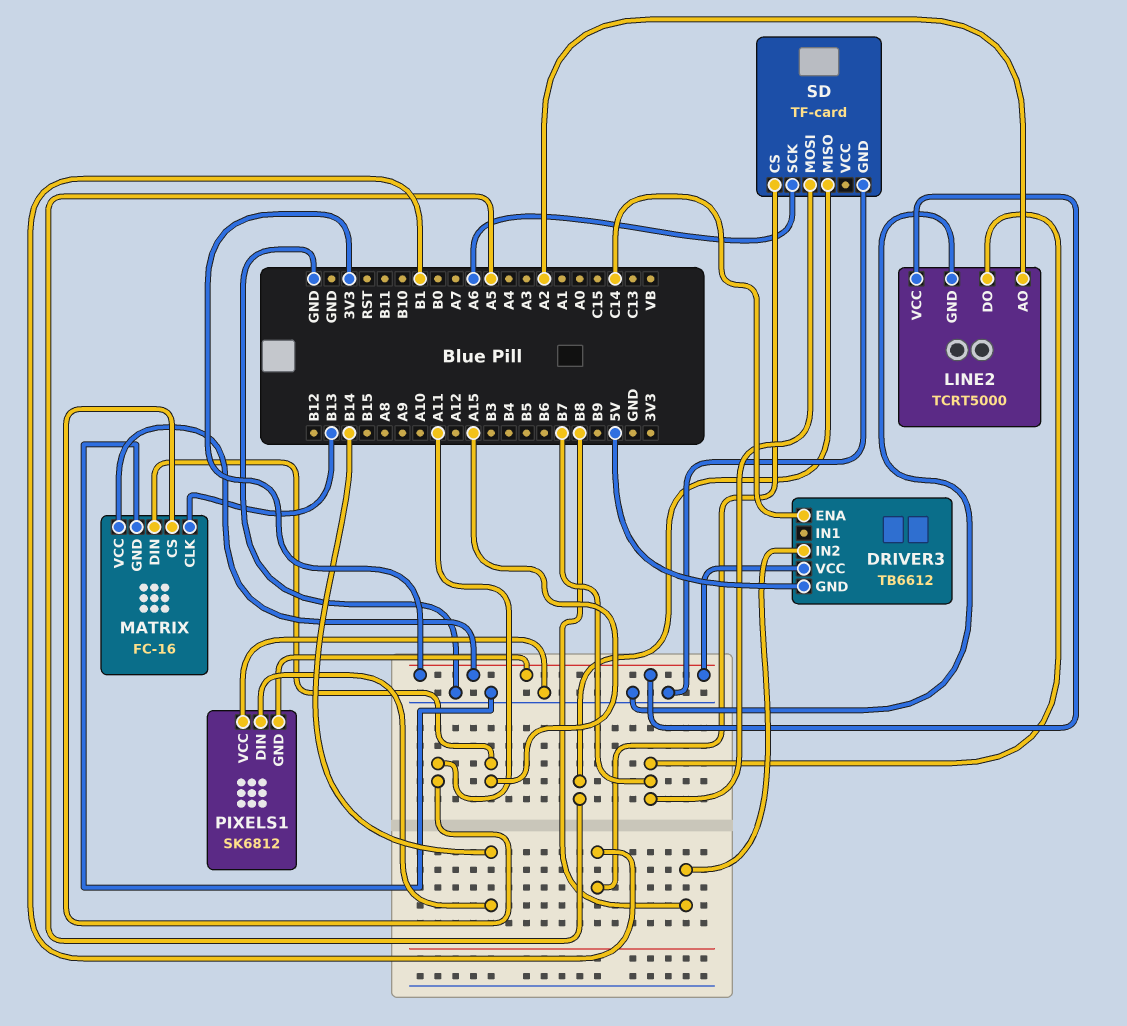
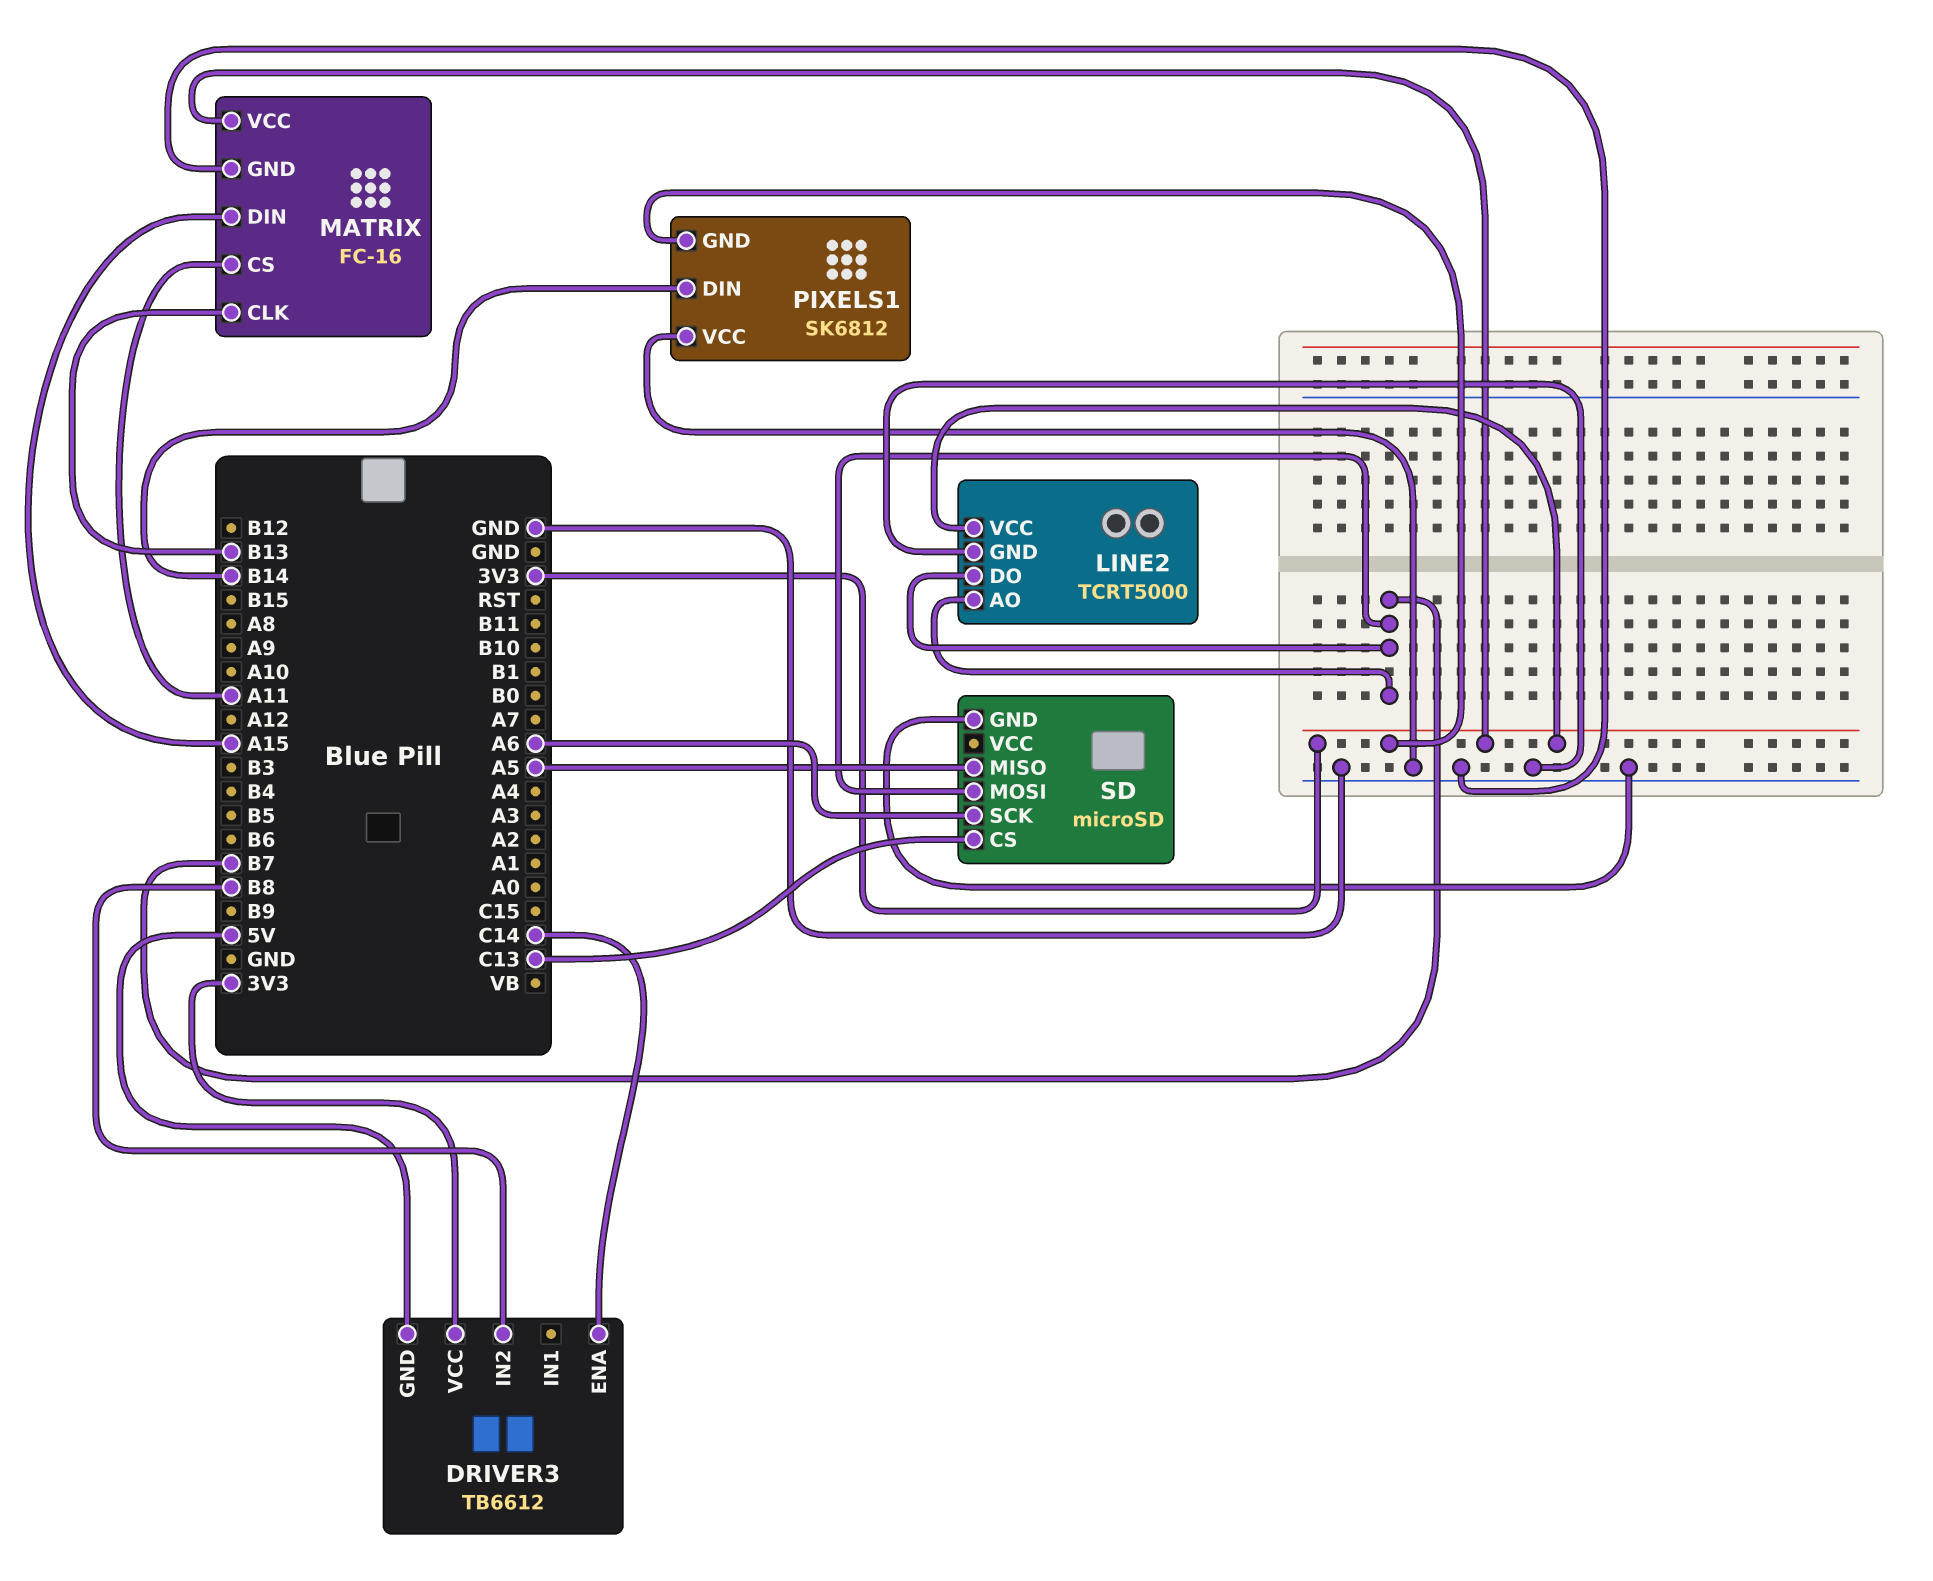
LINE2 pin AO: A2 -> B7
SD: TF-card -> microSD
SD pin CS: B1 -> C13

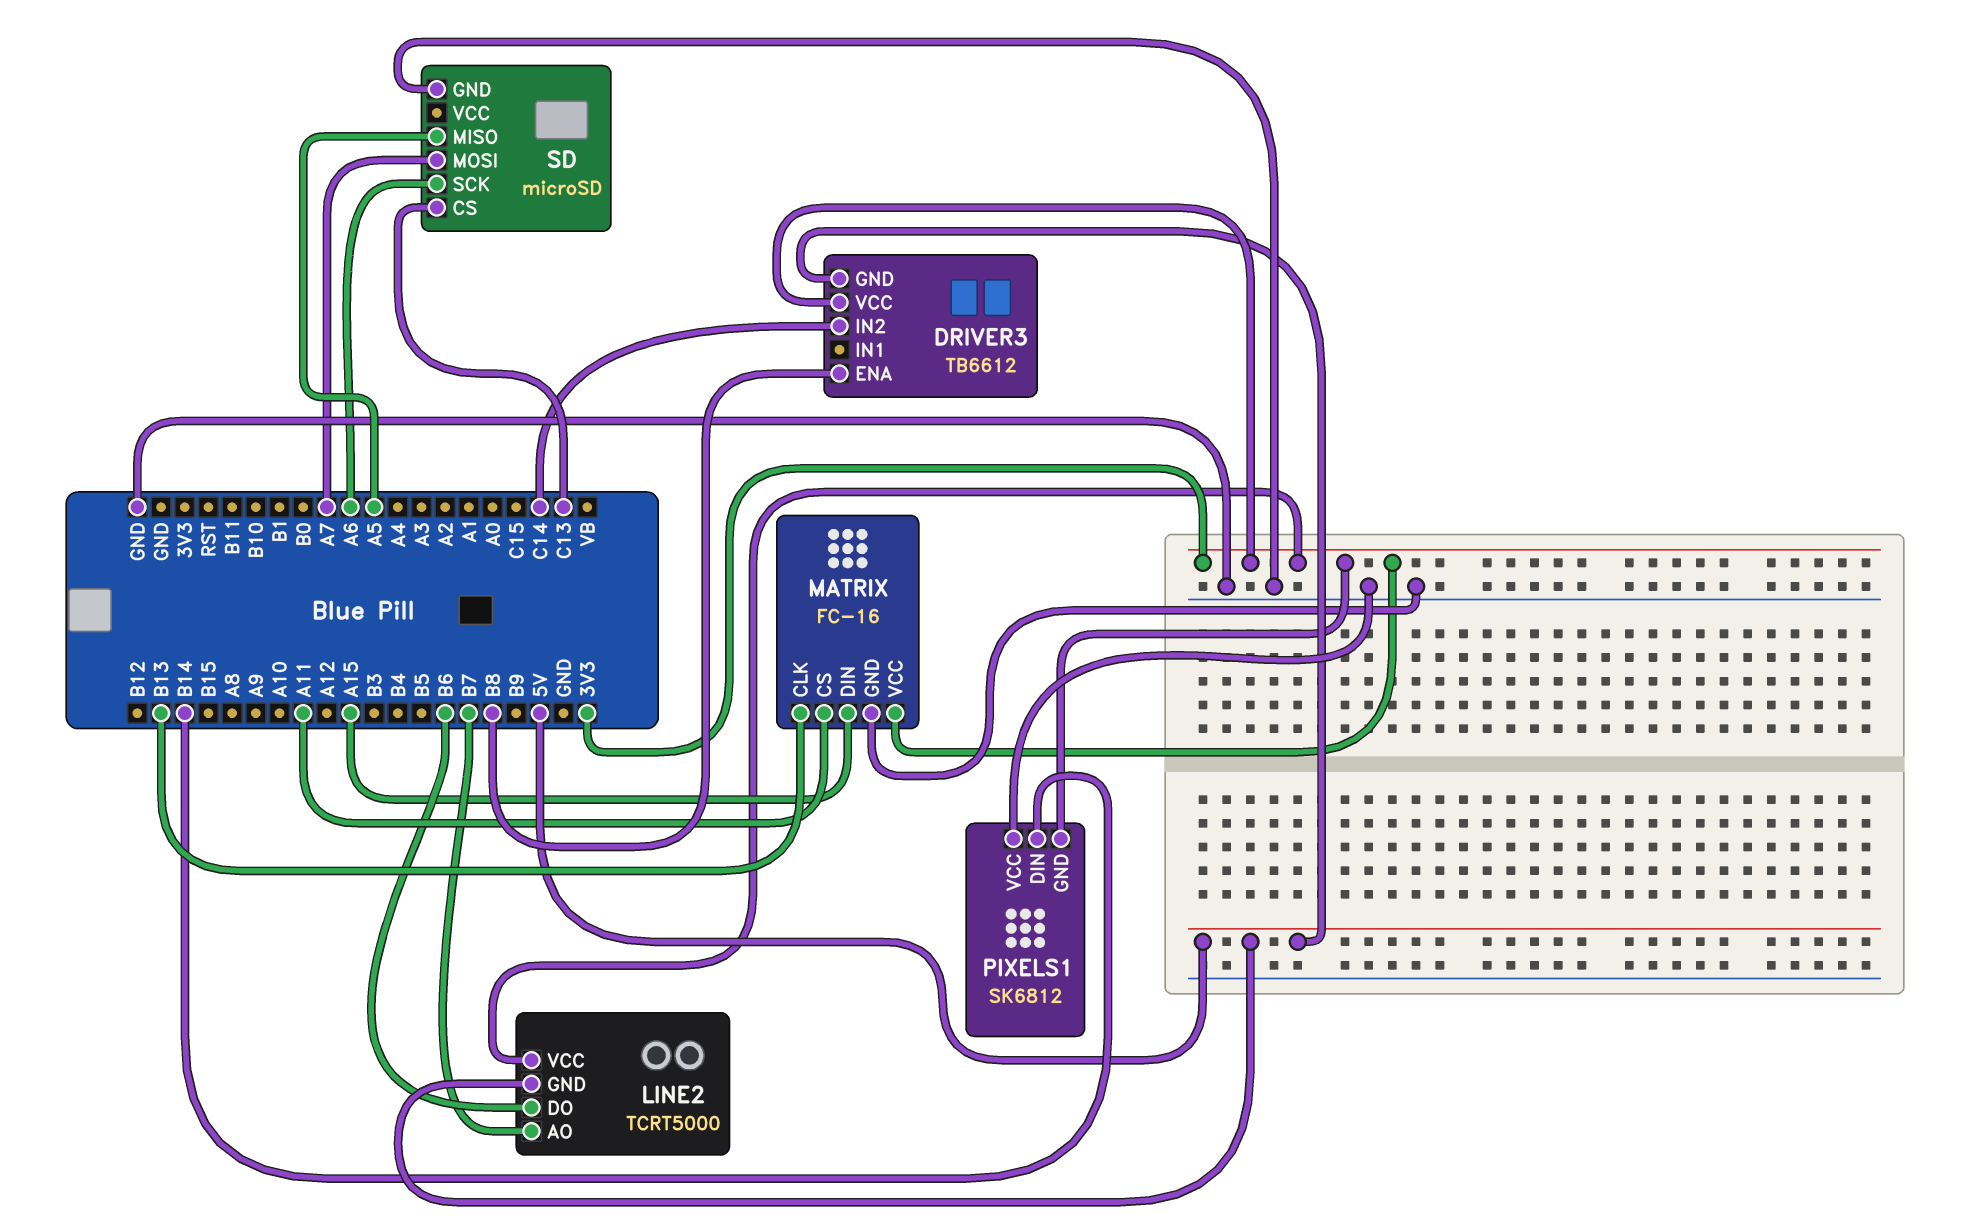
DRIVER3 pin ENA: C14 -> B8
DRIVER3 pin IN2: B8 -> C14
LINE2 pin DO: B7 -> B6
LINE2 pin GND: GND -> 5V
SD pin MOSI: B7 -> A7

